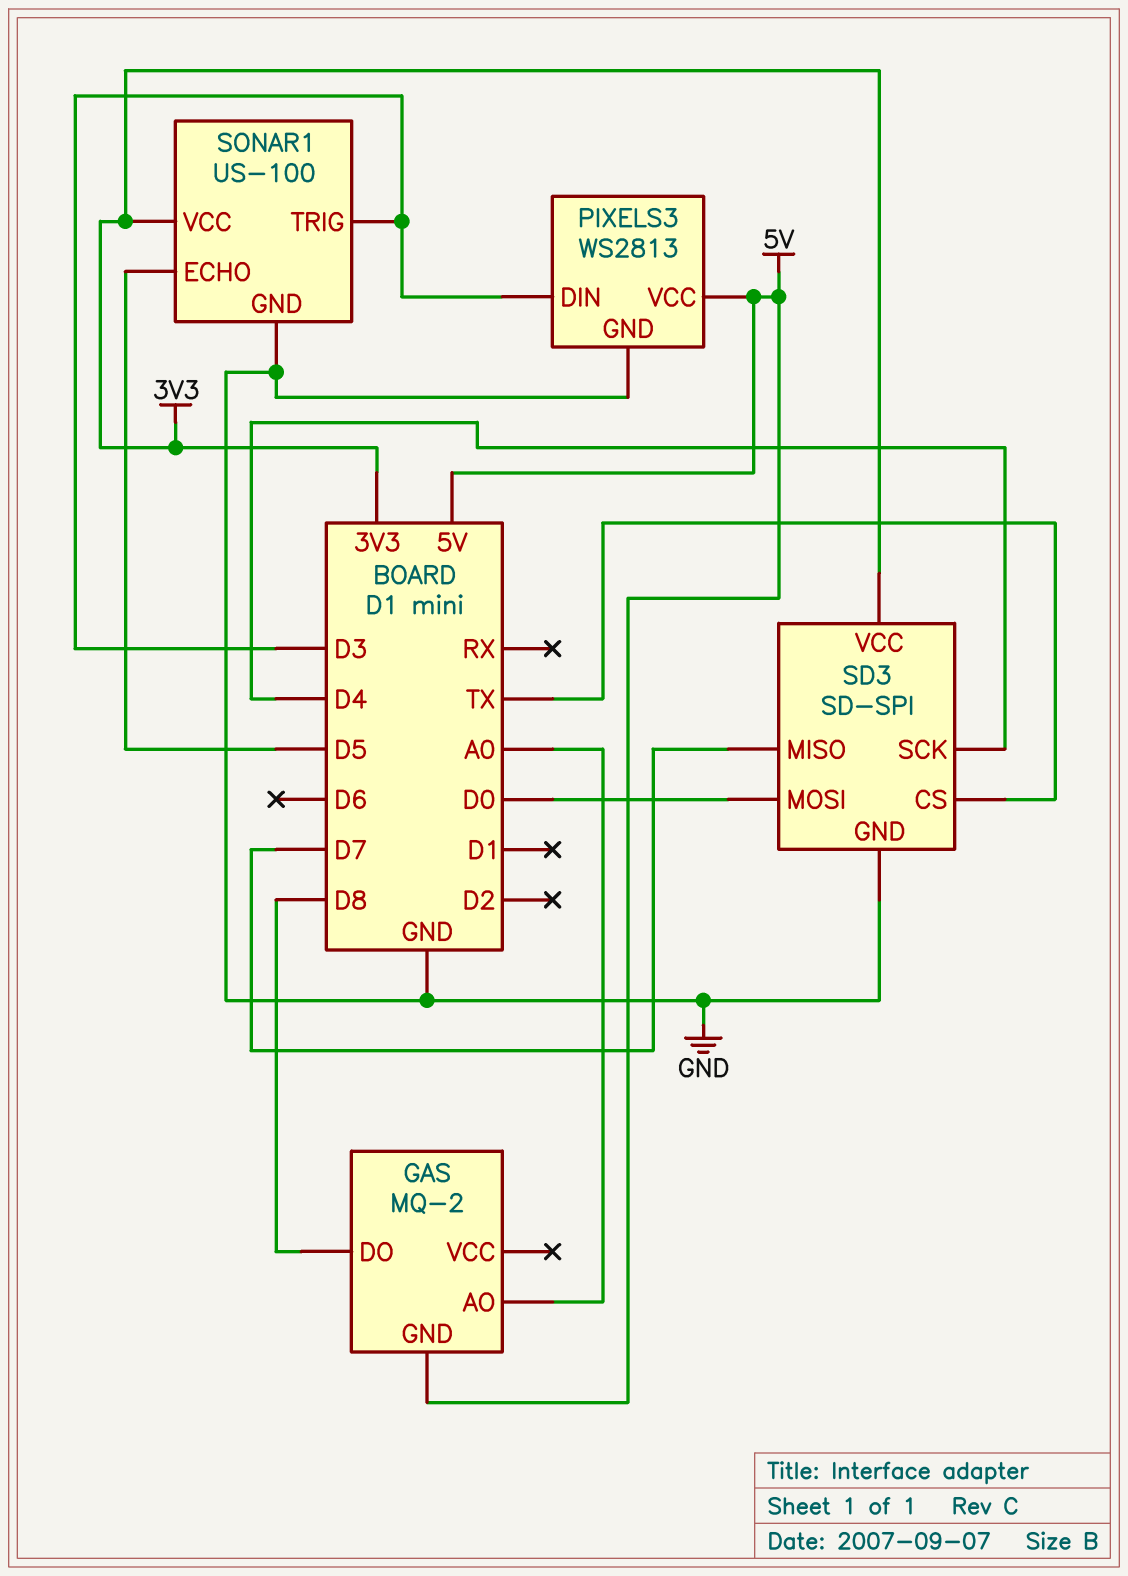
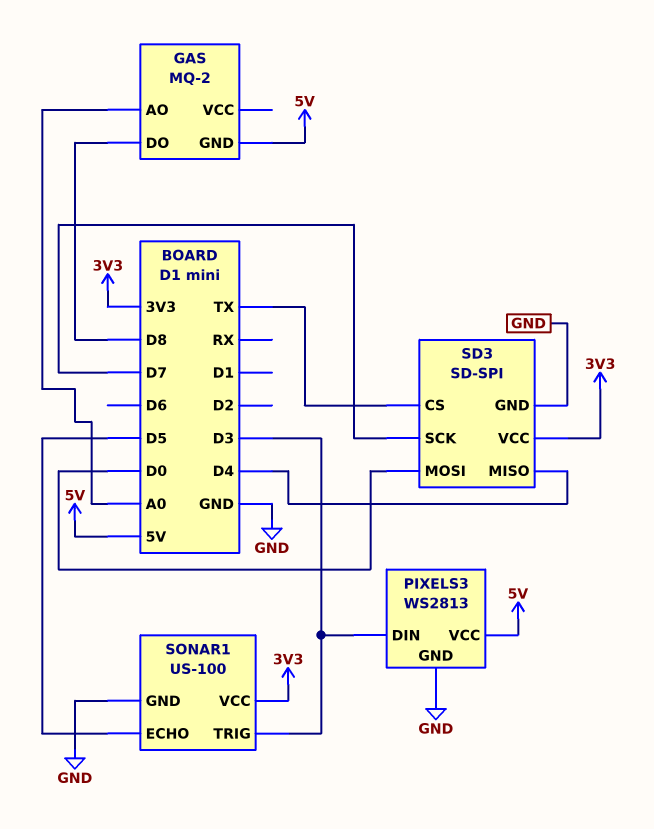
SD3 pin MISO: D7 -> D4
SD3 pin SCK: D4 -> D7

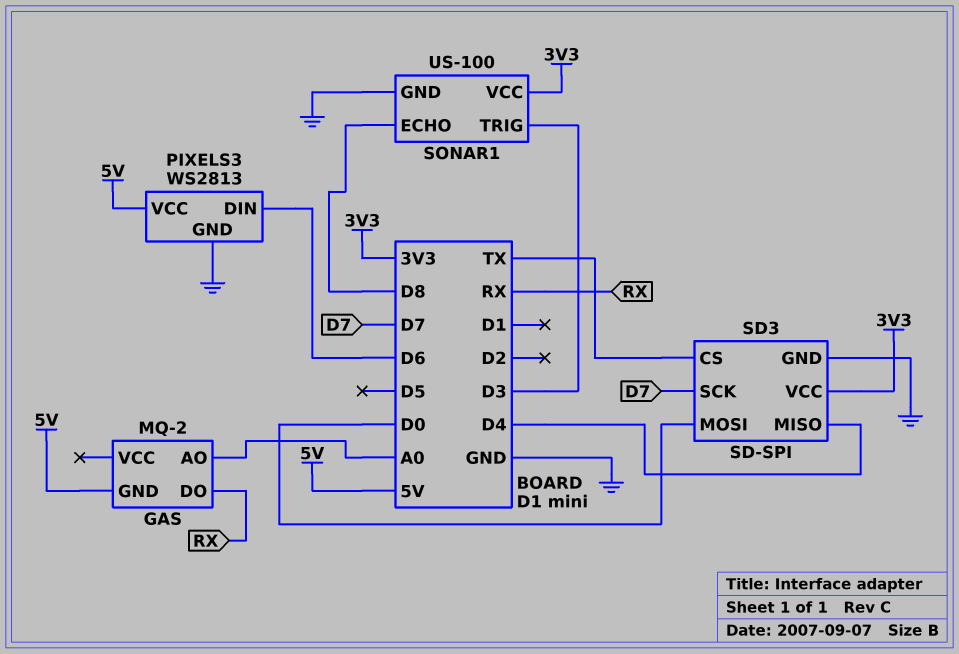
GAS pin DO: D8 -> RX
PIXELS3 pin DIN: D3 -> D6
SONAR1 pin ECHO: D5 -> D8

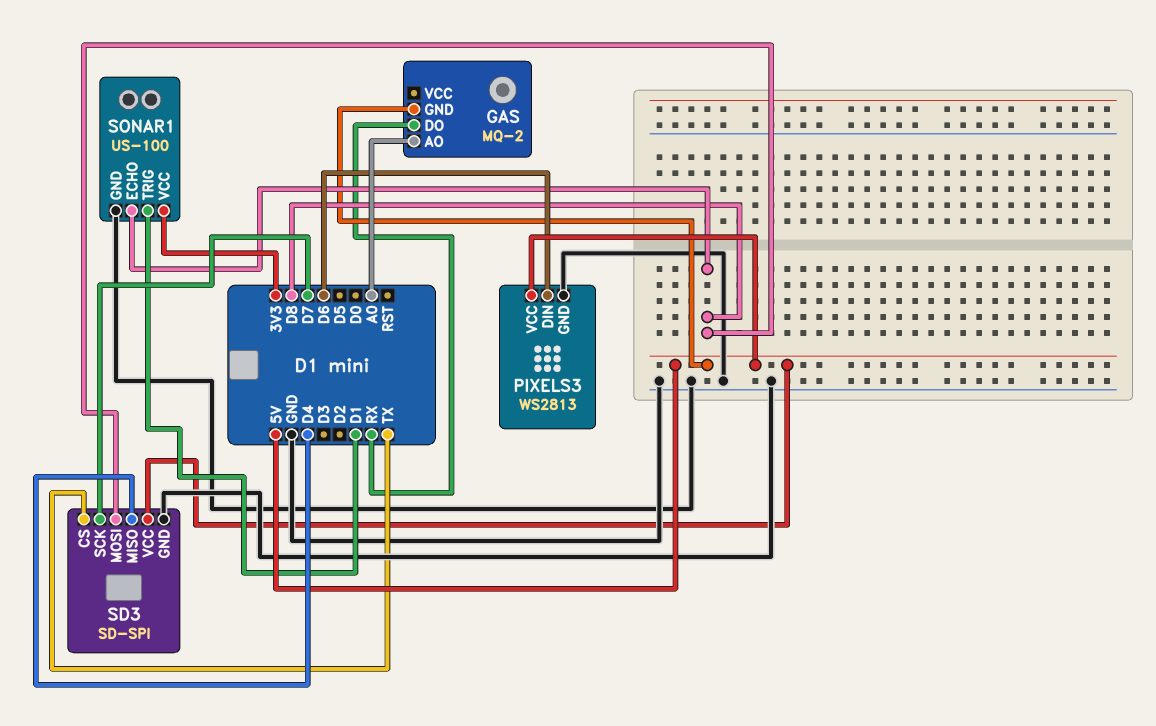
SD3 pin MOSI: D0 -> D8
SD3 pin VCC: 3V3 -> 5V
SONAR1 pin TRIG: D3 -> D1

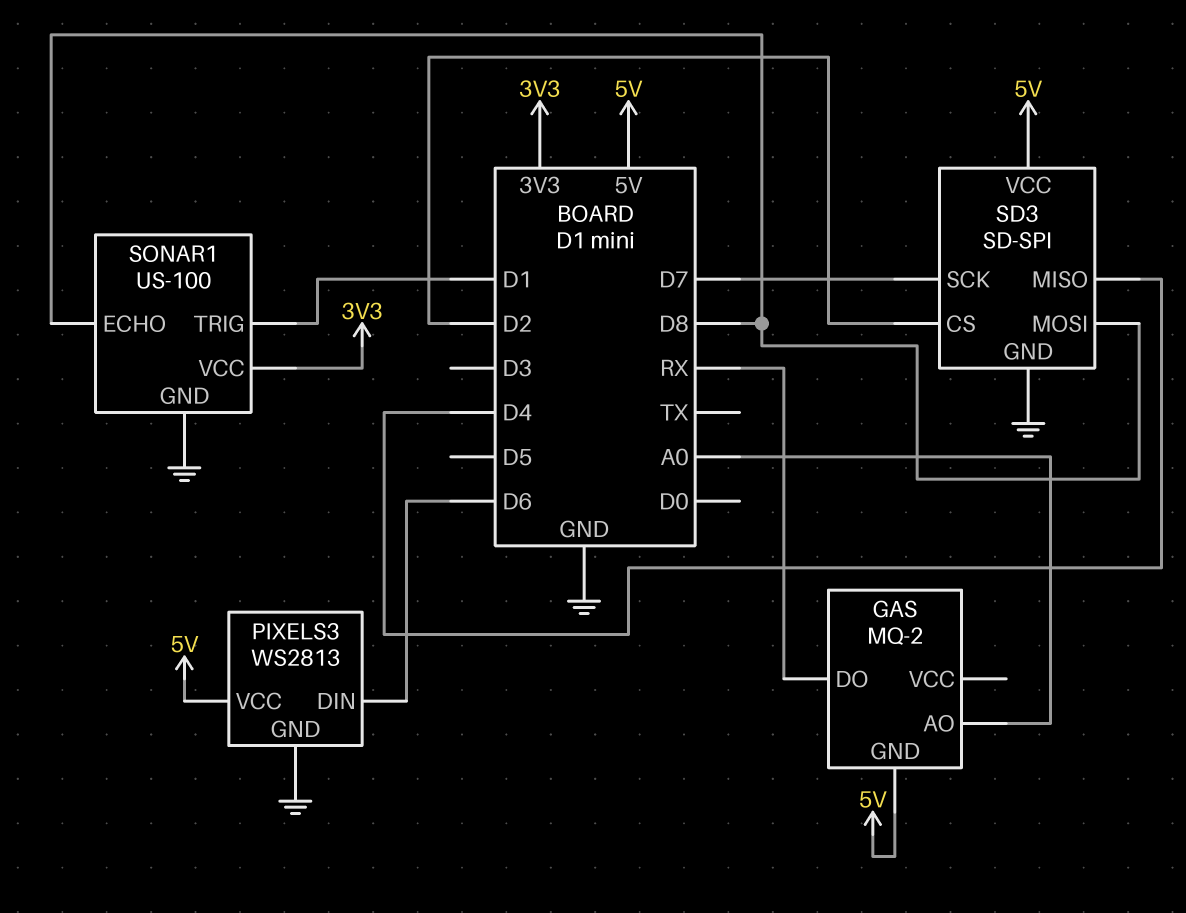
SD3 pin CS: TX -> D2

